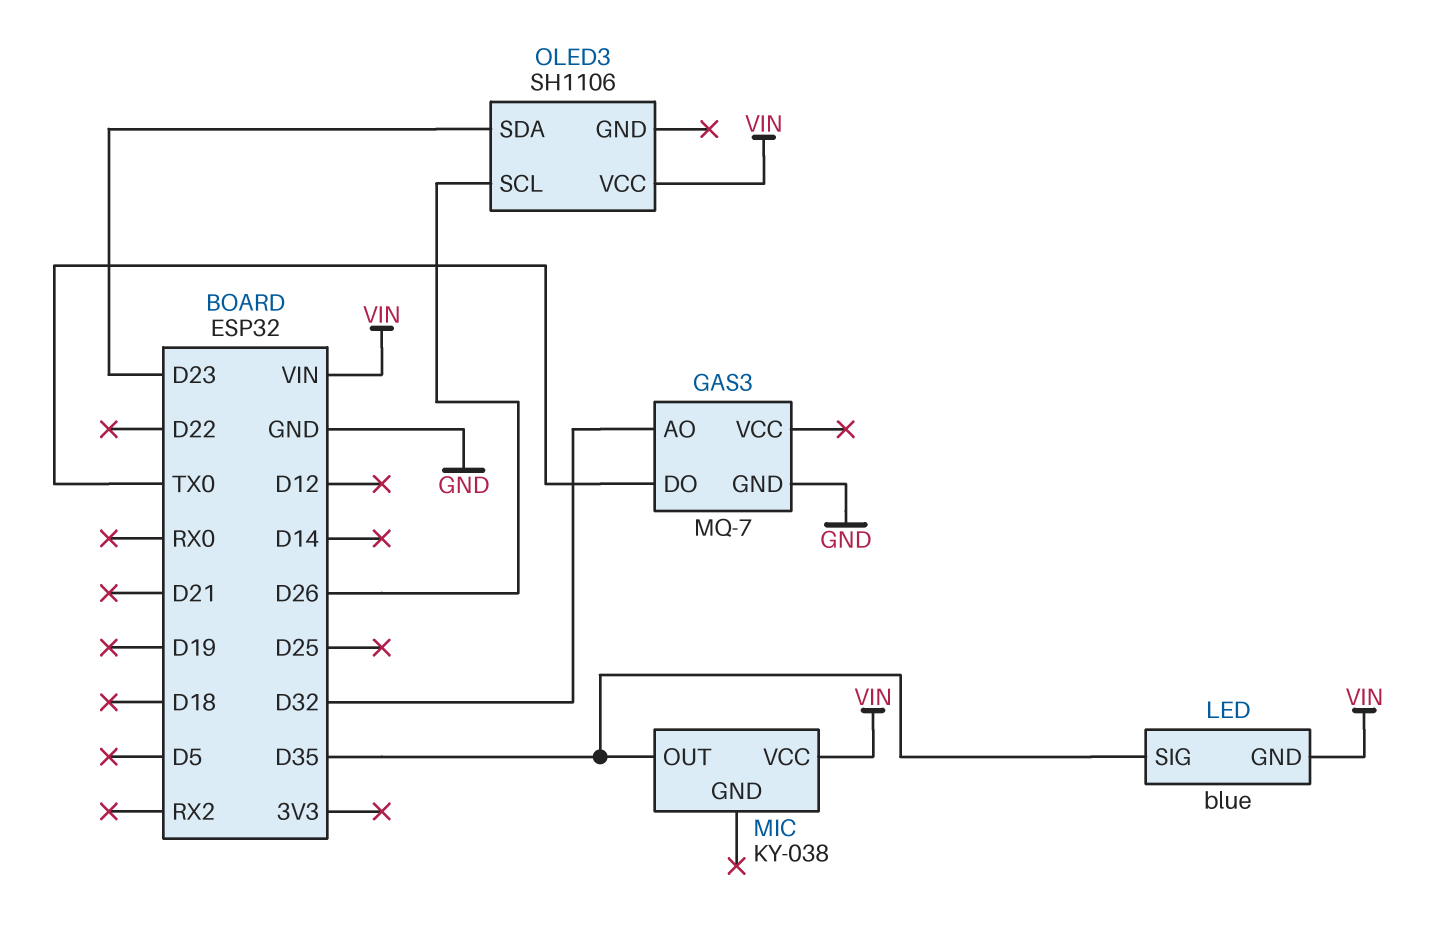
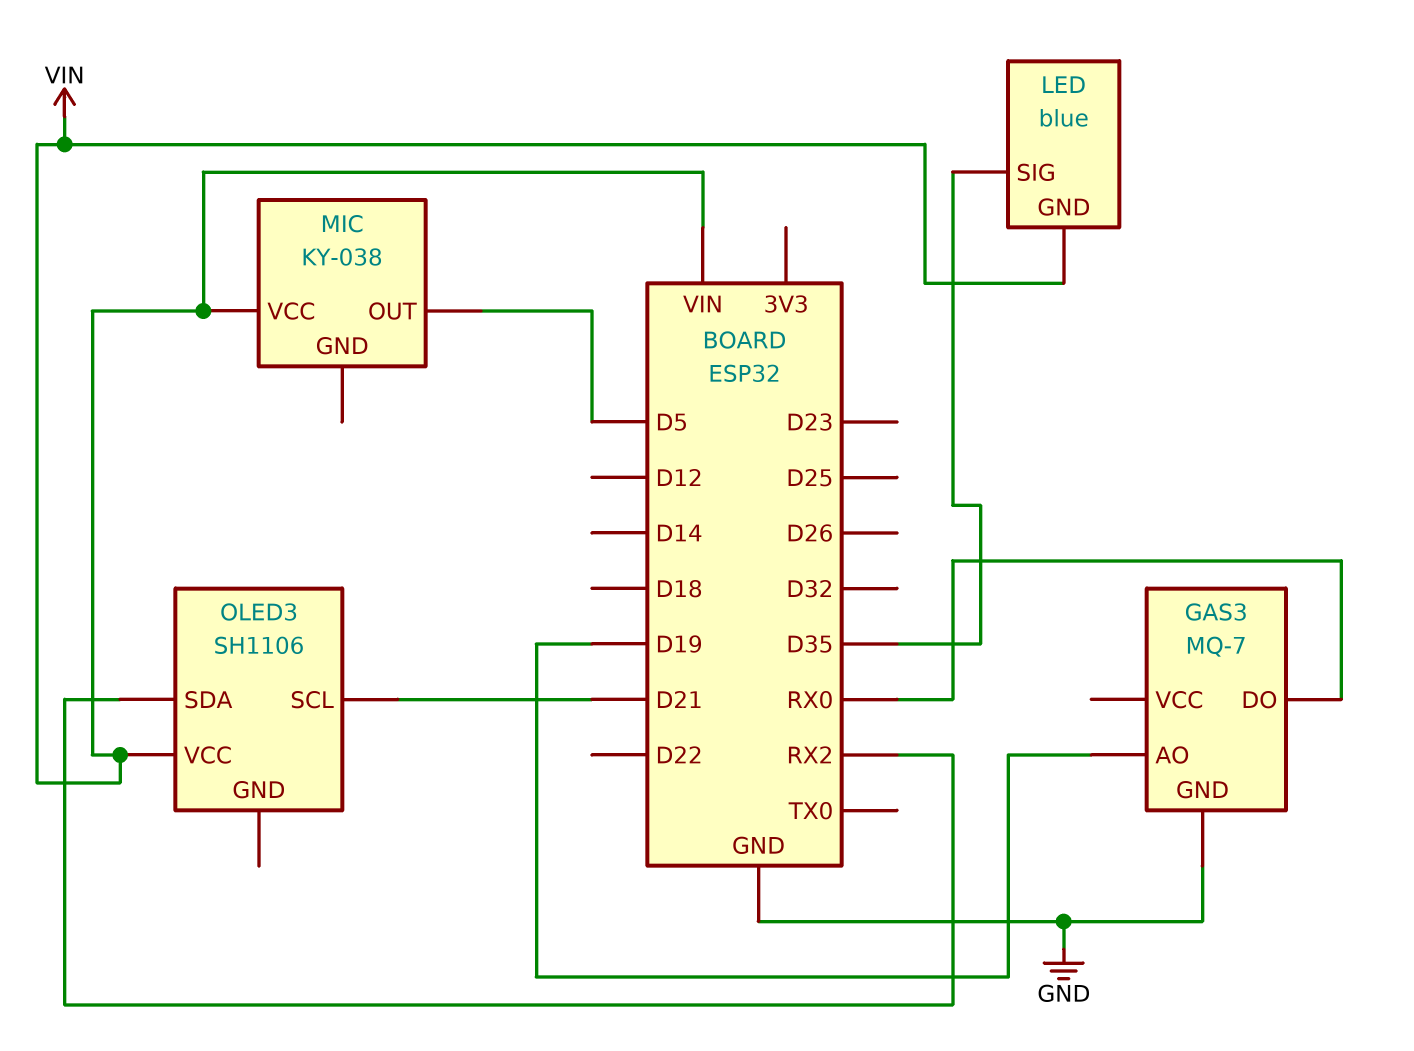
GAS3 pin AO: D32 -> D19
GAS3 pin DO: TX0 -> RX0
MIC pin OUT: D35 -> D5
OLED3 pin SCL: D26 -> D21
OLED3 pin SDA: D23 -> RX2

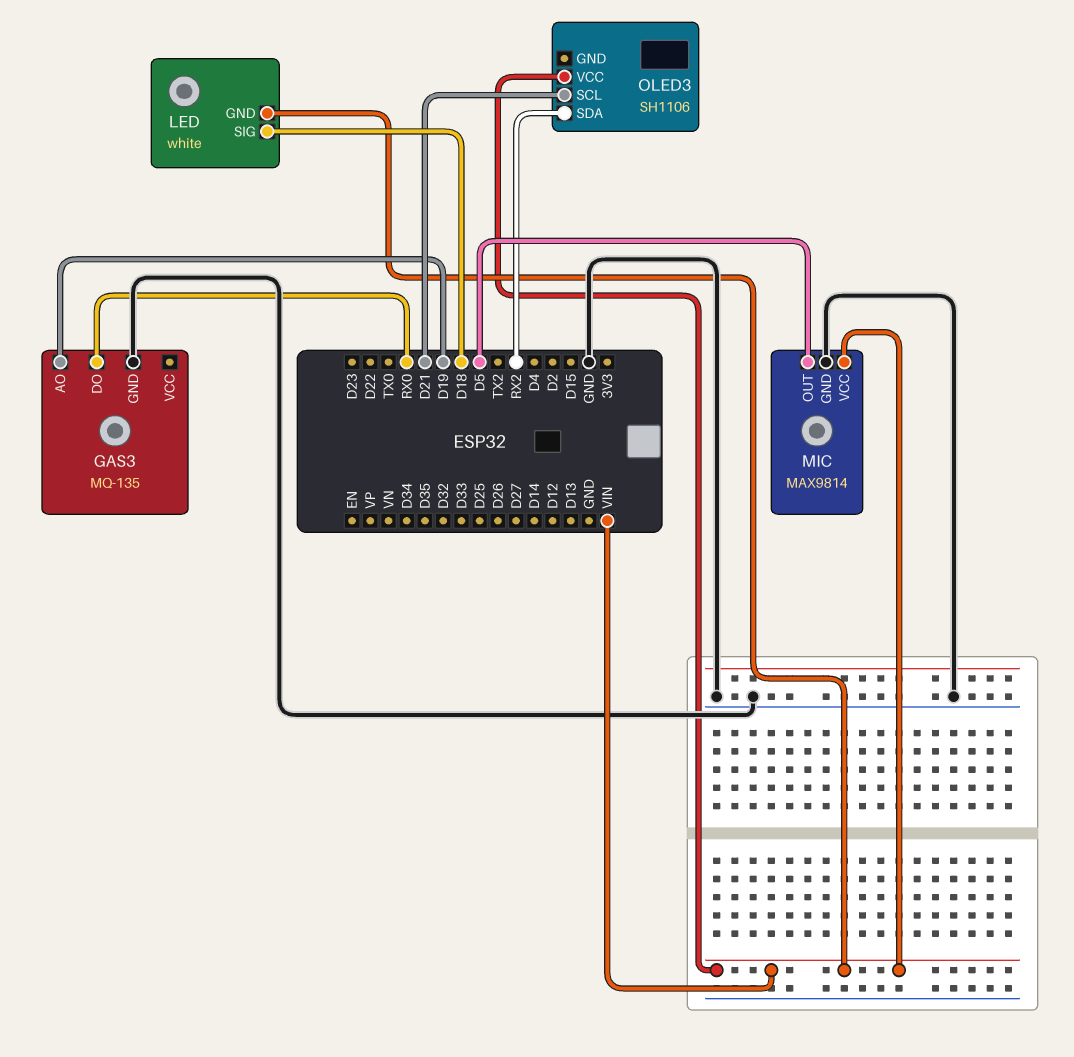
GAS3: MQ-7 -> MQ-135
LED: blue -> white
LED pin SIG: D35 -> D18
MIC: KY-038 -> MAX9814
MIC pin GND: none -> GND

